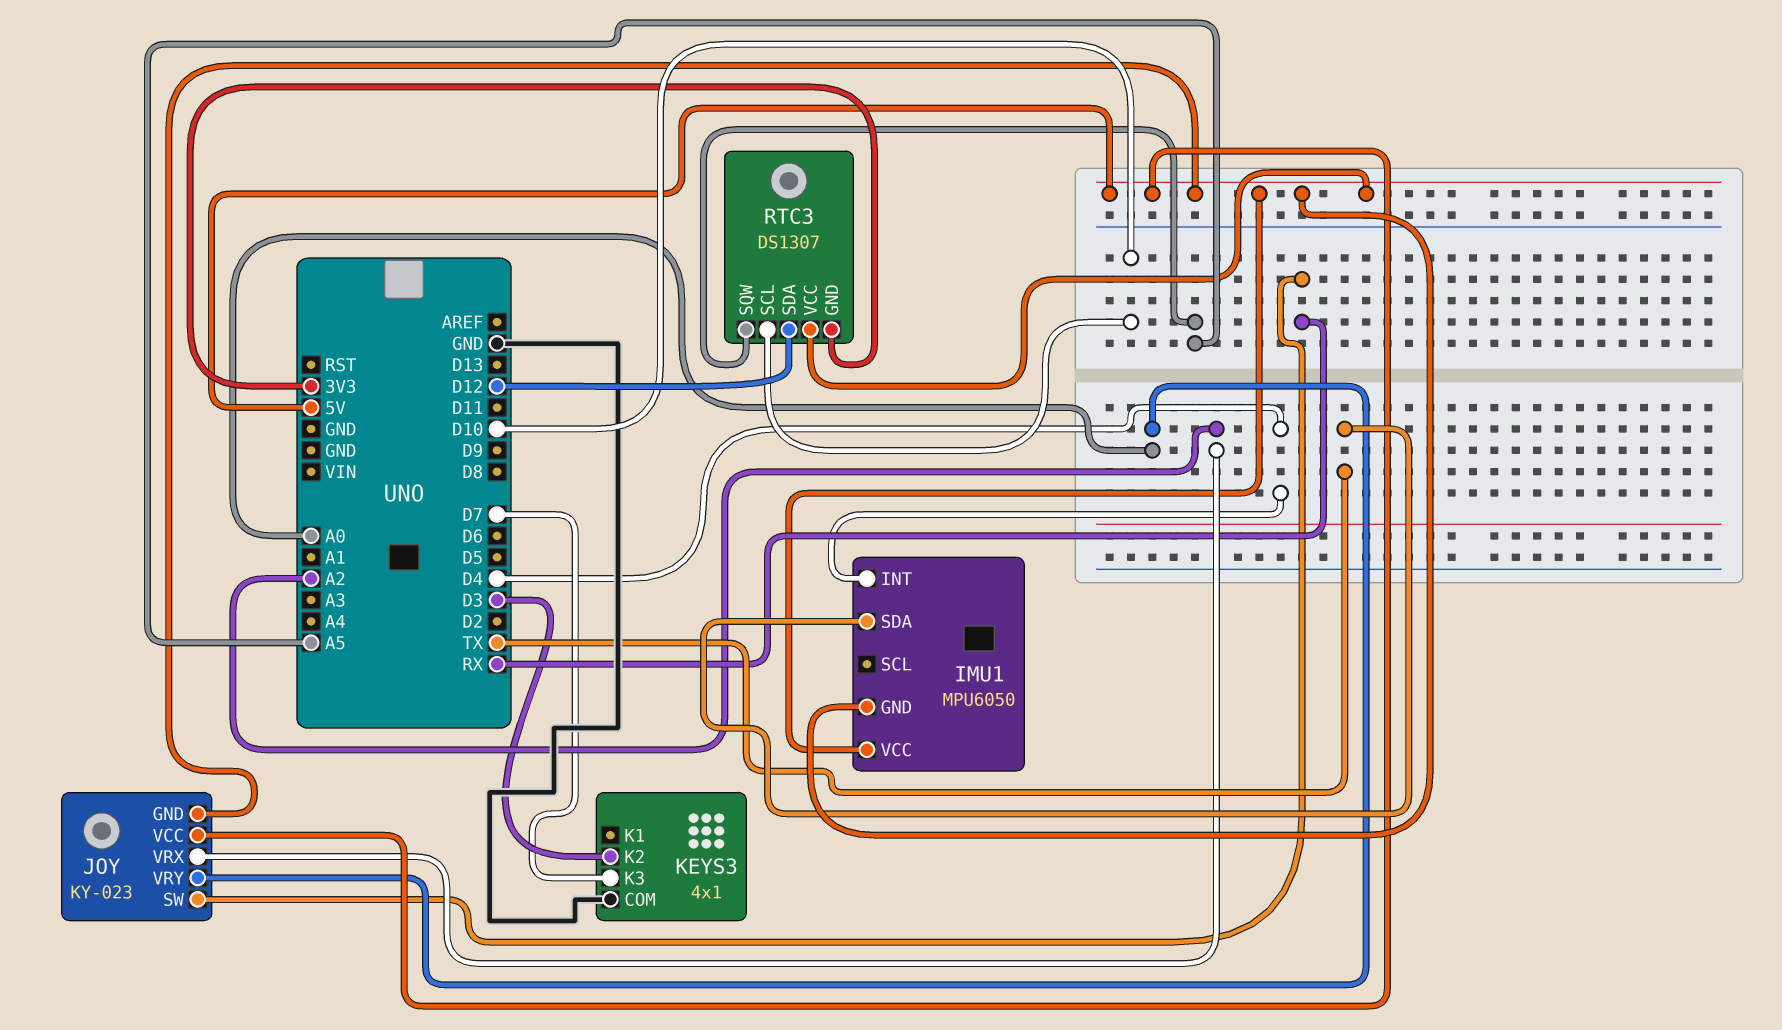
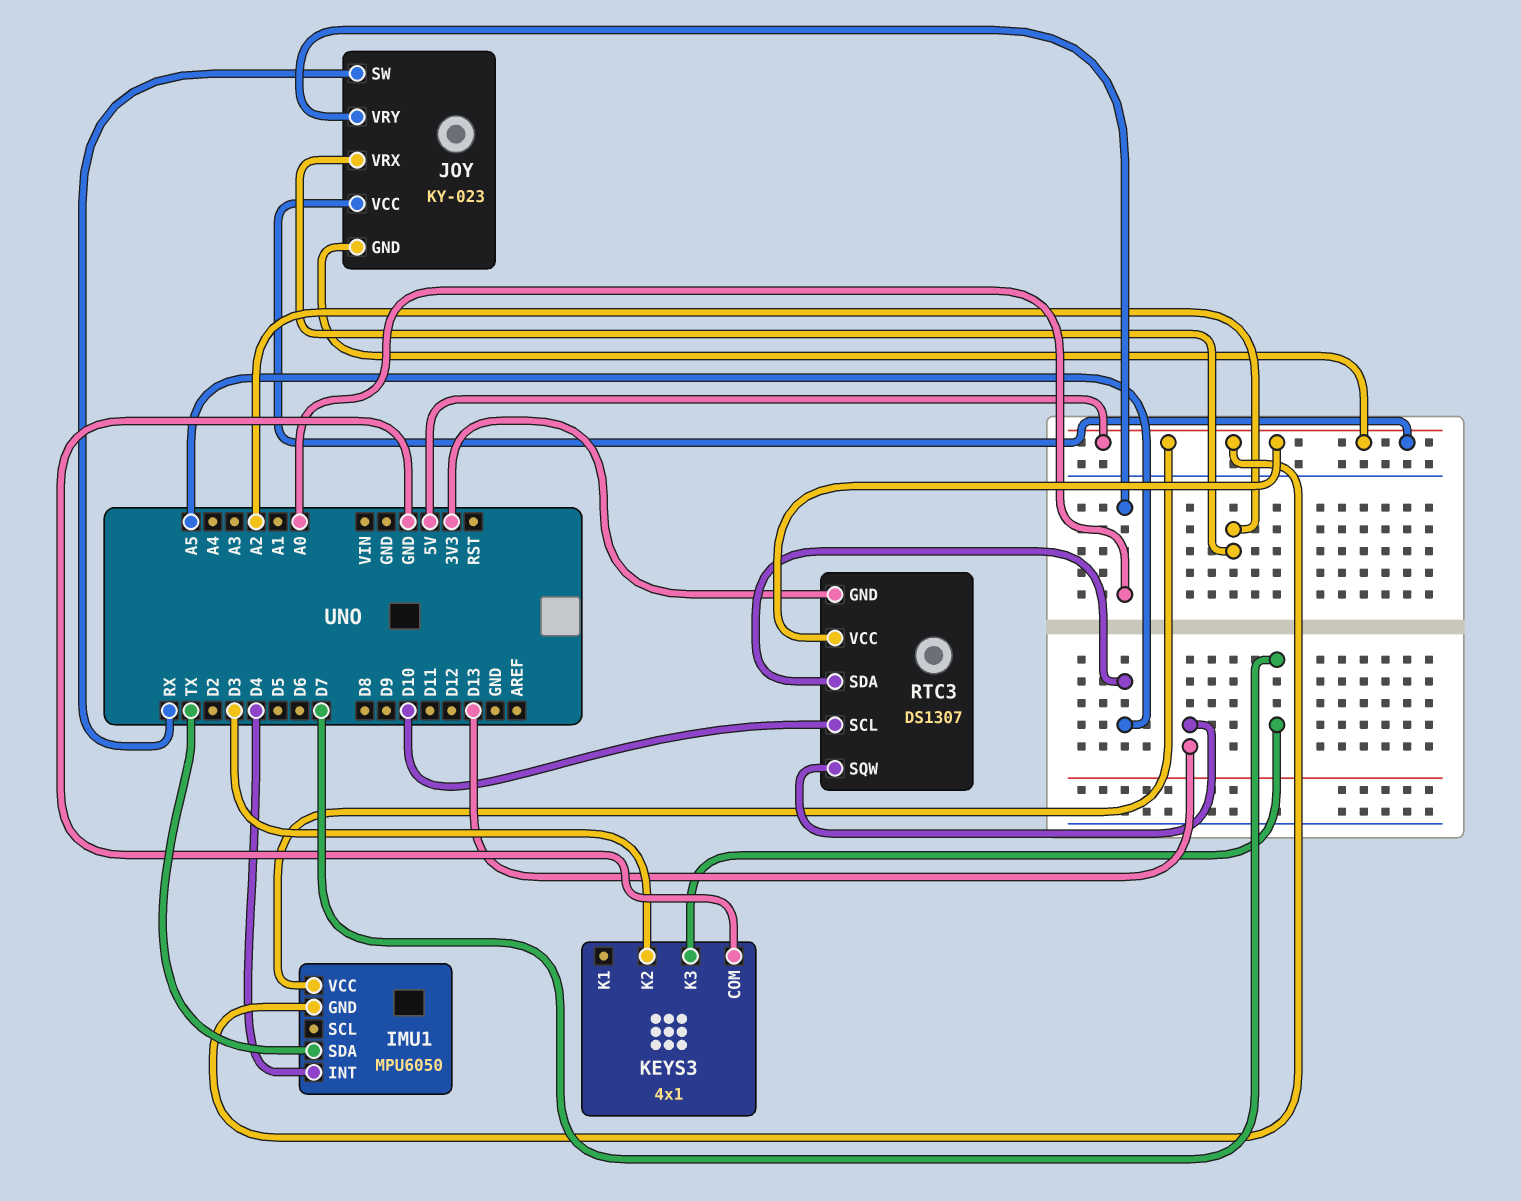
RTC3 pin SDA: D12 -> A5
RTC3 pin SQW: A5 -> D13

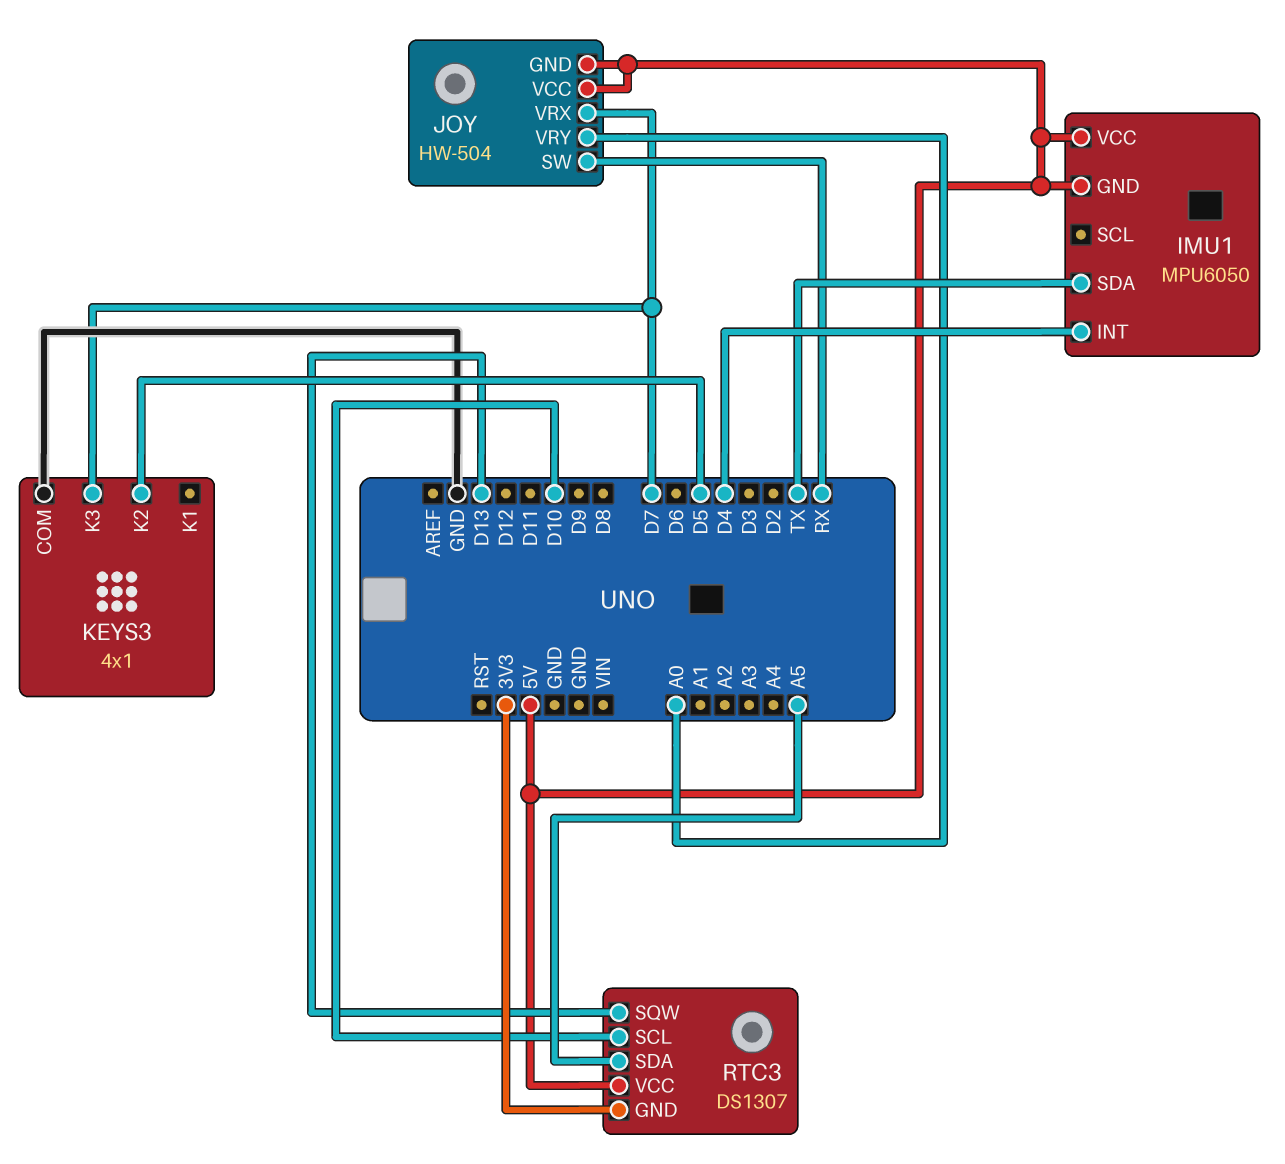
JOY: KY-023 -> HW-504
JOY pin VRX: A2 -> D7
KEYS3 pin K2: D3 -> D5

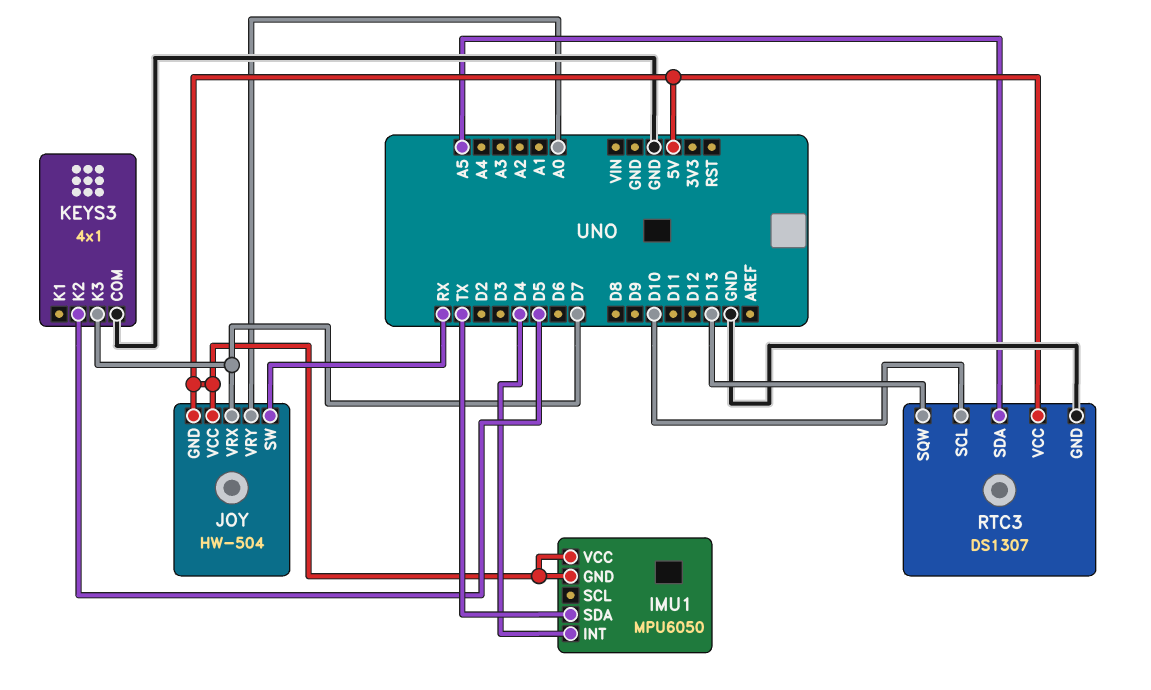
RTC3 pin GND: 3V3 -> GND

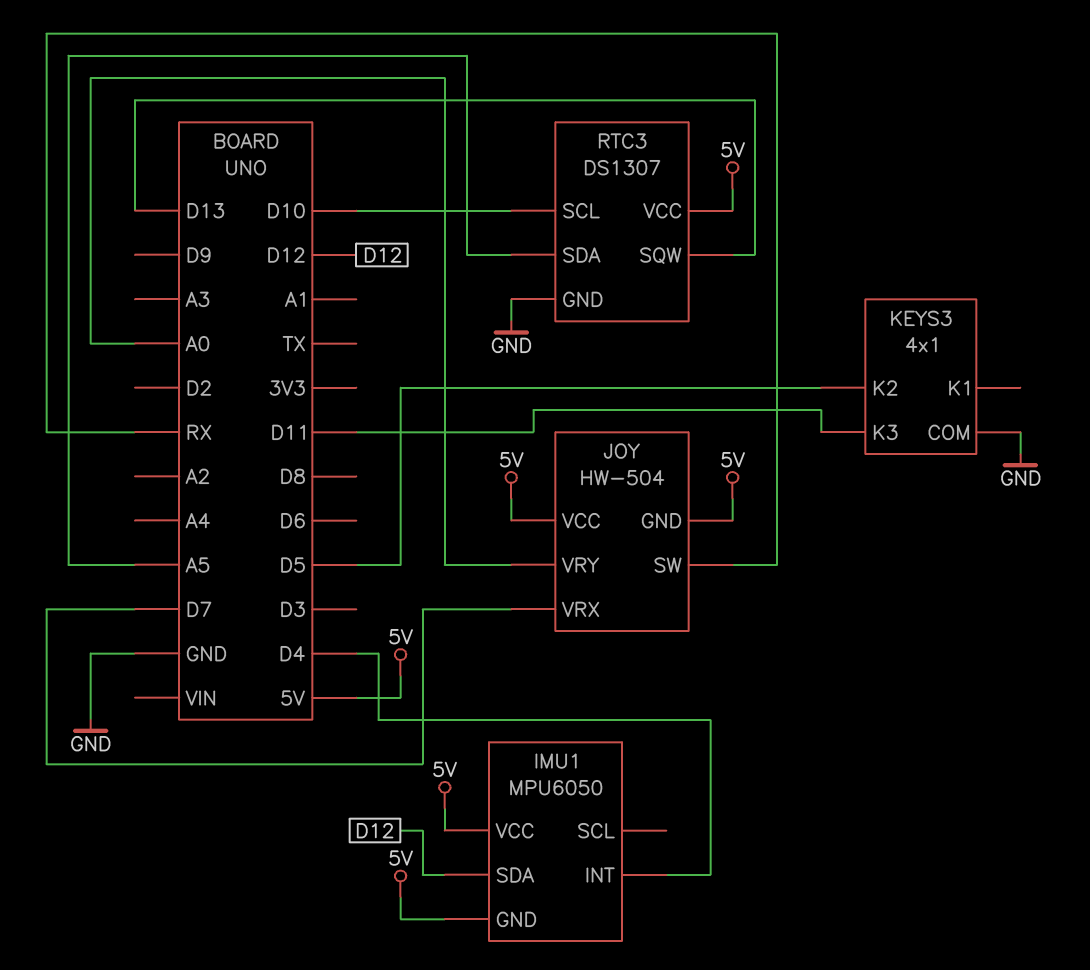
IMU1 pin SDA: TX -> D12
KEYS3 pin K3: D7 -> D11

